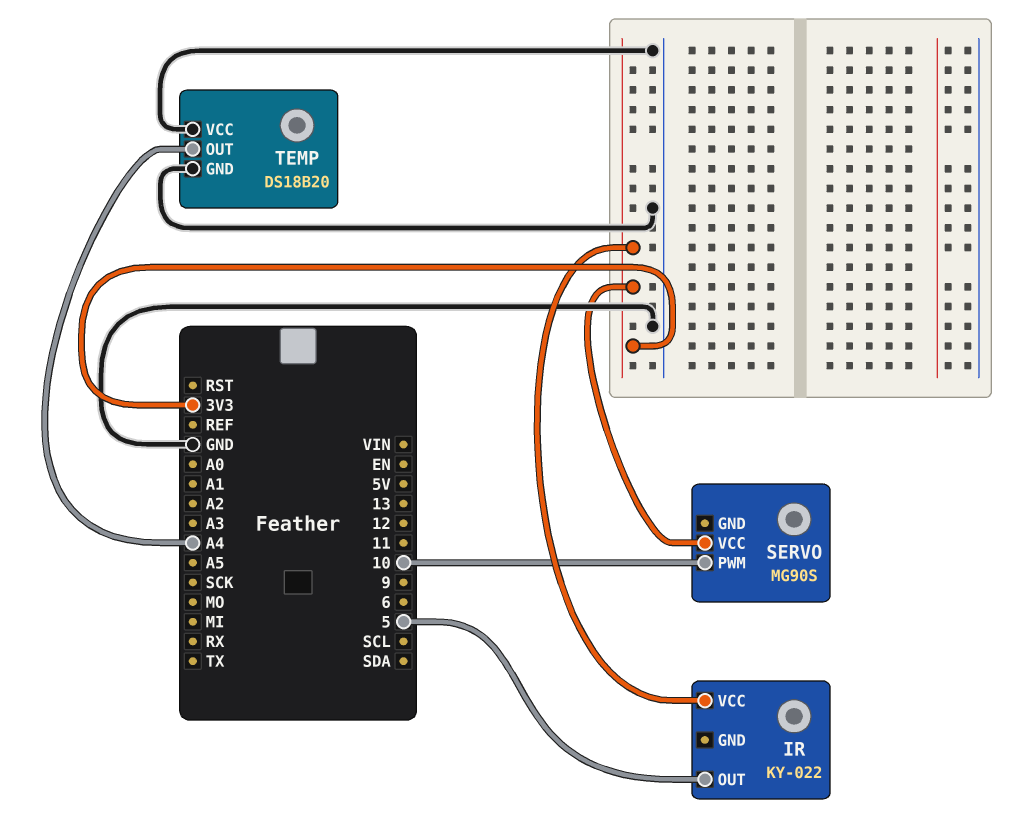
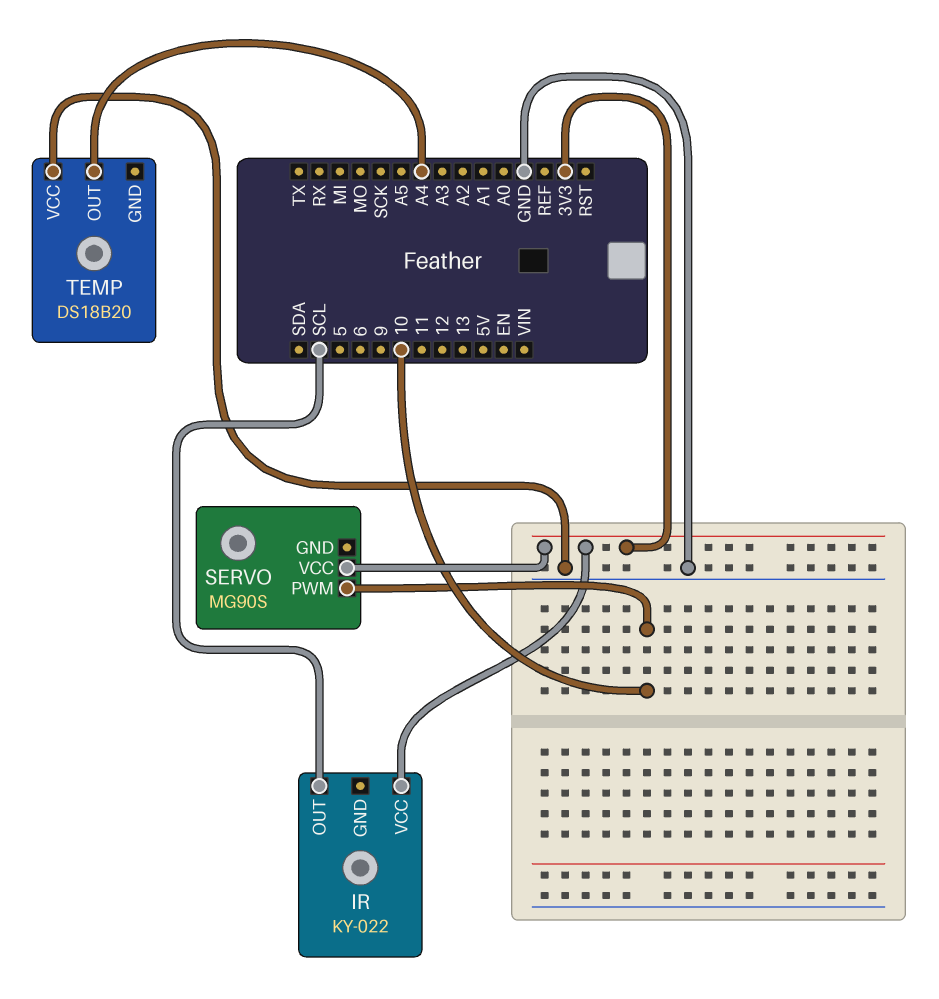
IR pin OUT: 5 -> SCL
TEMP pin GND: GND -> none

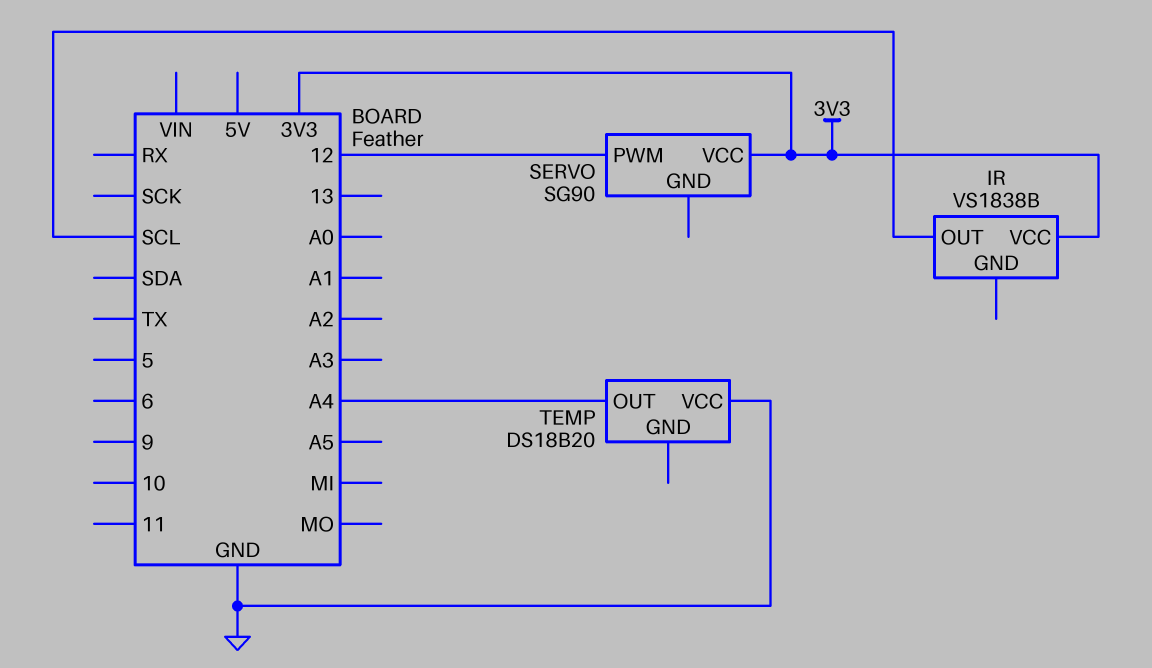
IR: KY-022 -> VS1838B
SERVO: MG90S -> SG90
SERVO pin PWM: 10 -> 12

